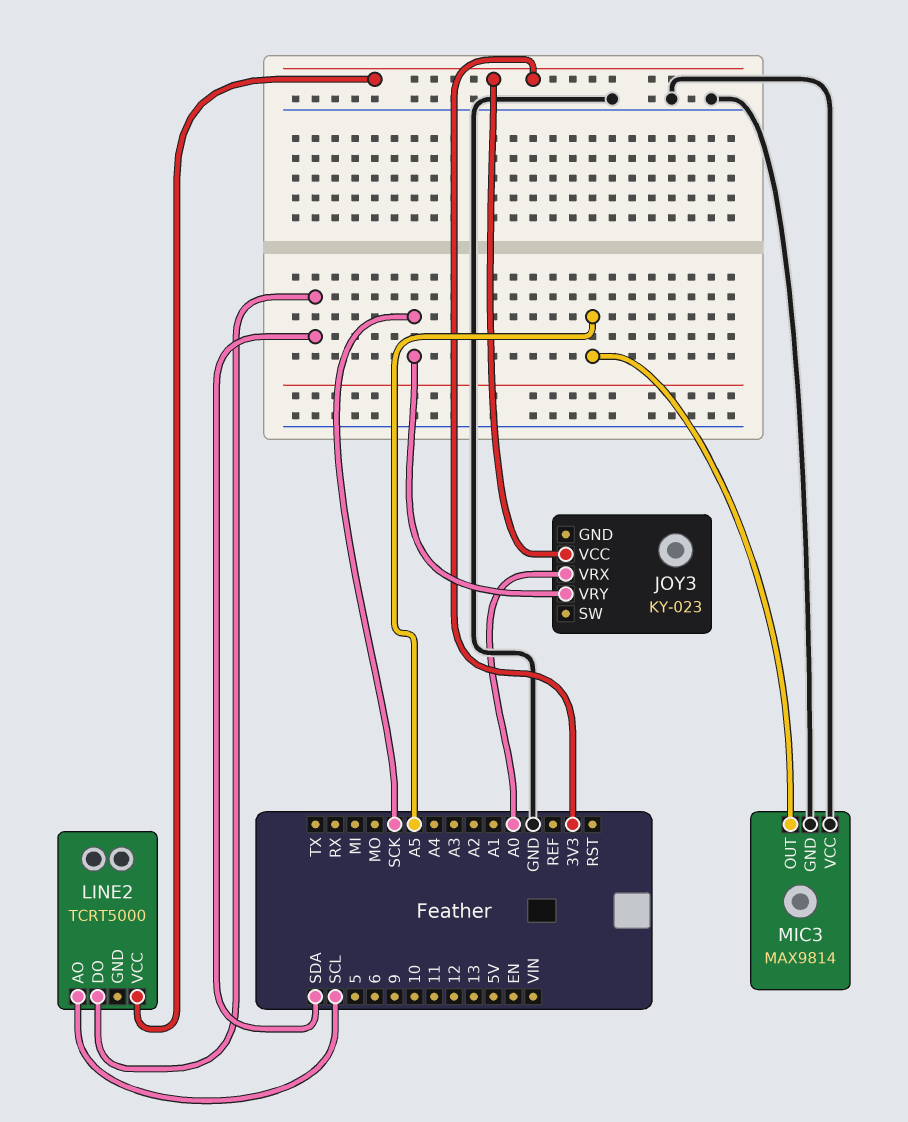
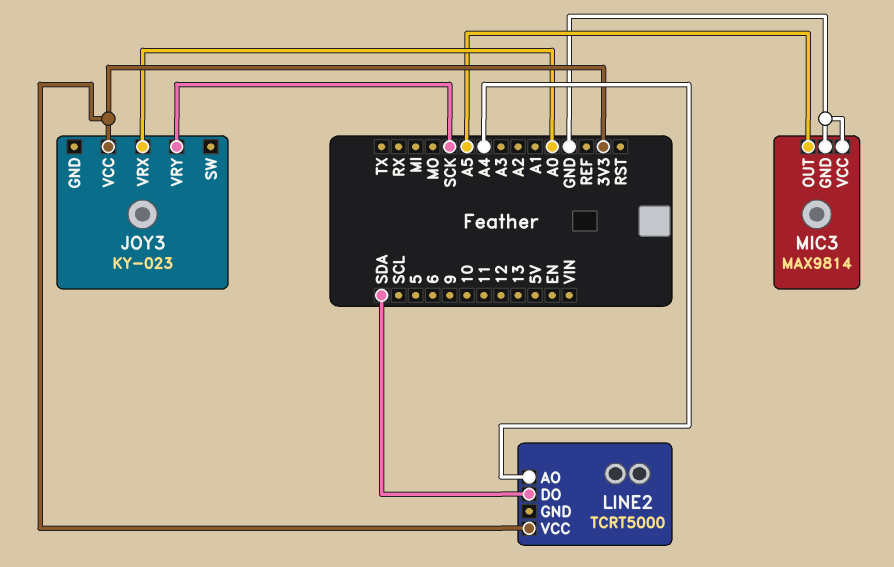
LINE2 pin AO: SCL -> A4

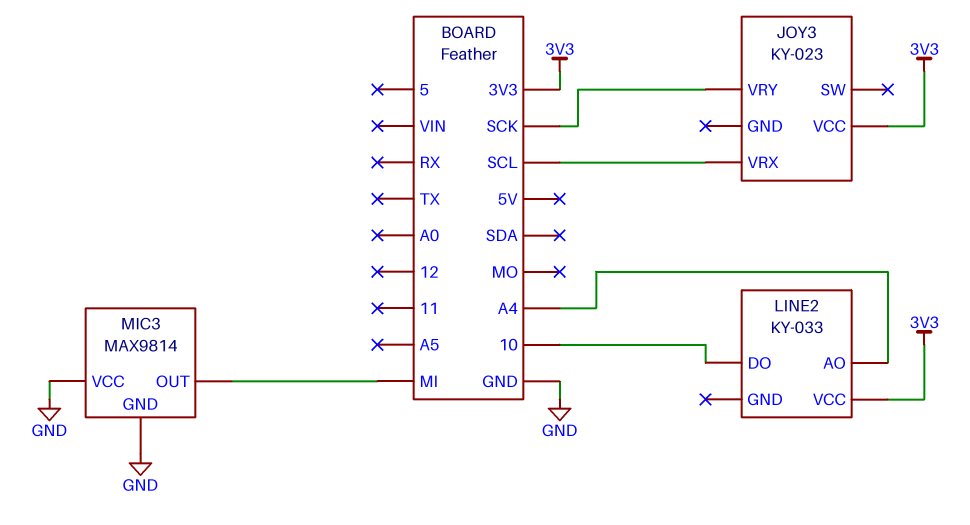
JOY3 pin VRX: A0 -> SCL
LINE2: TCRT5000 -> KY-033
LINE2 pin DO: SDA -> 10
MIC3 pin OUT: A5 -> MI

